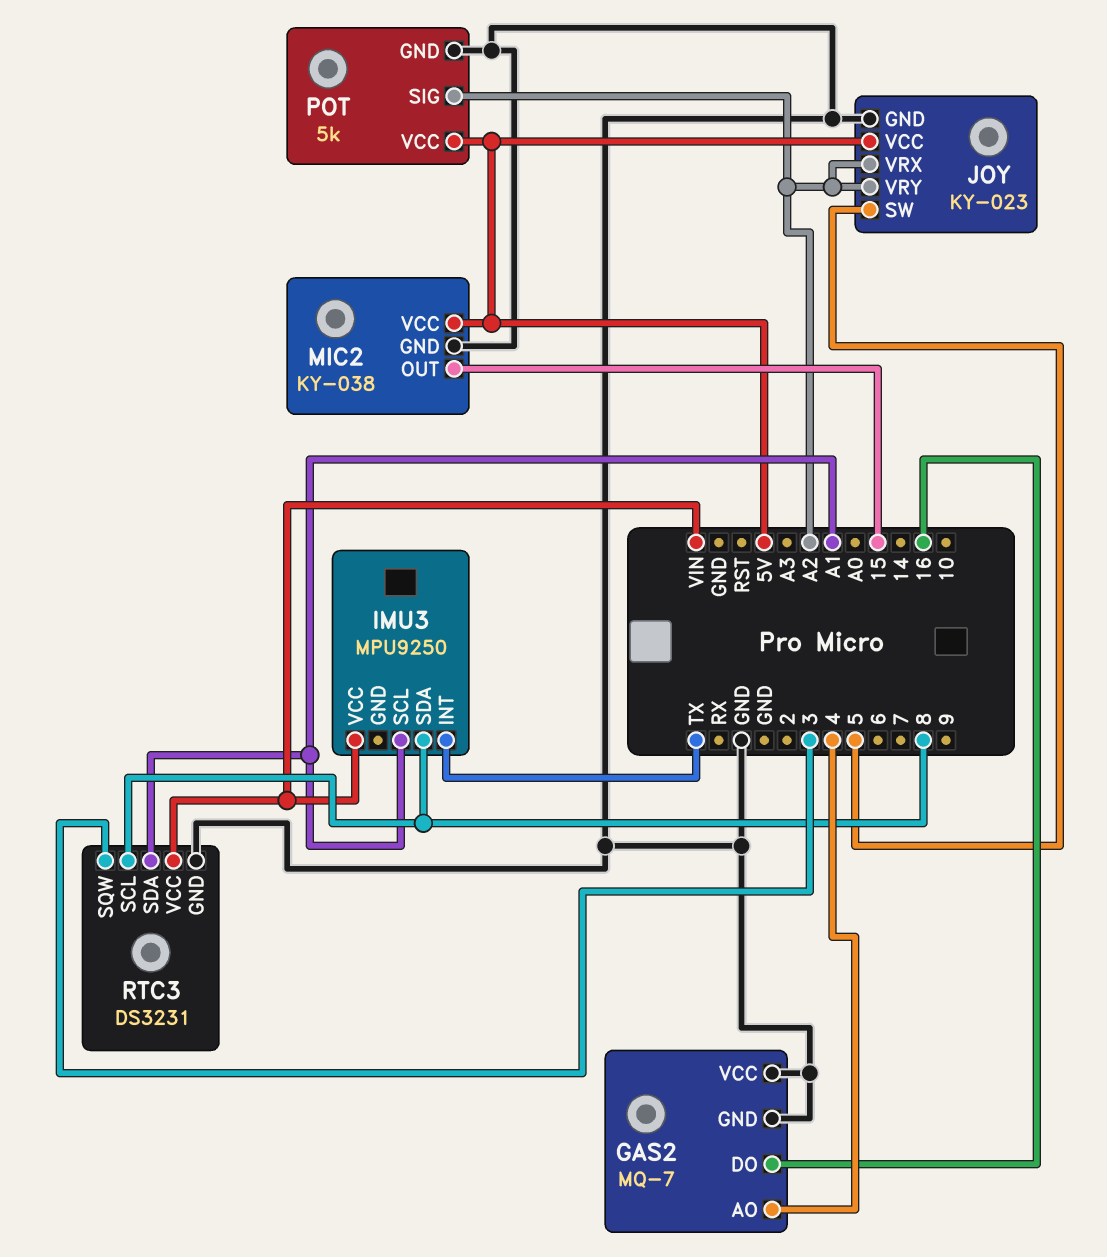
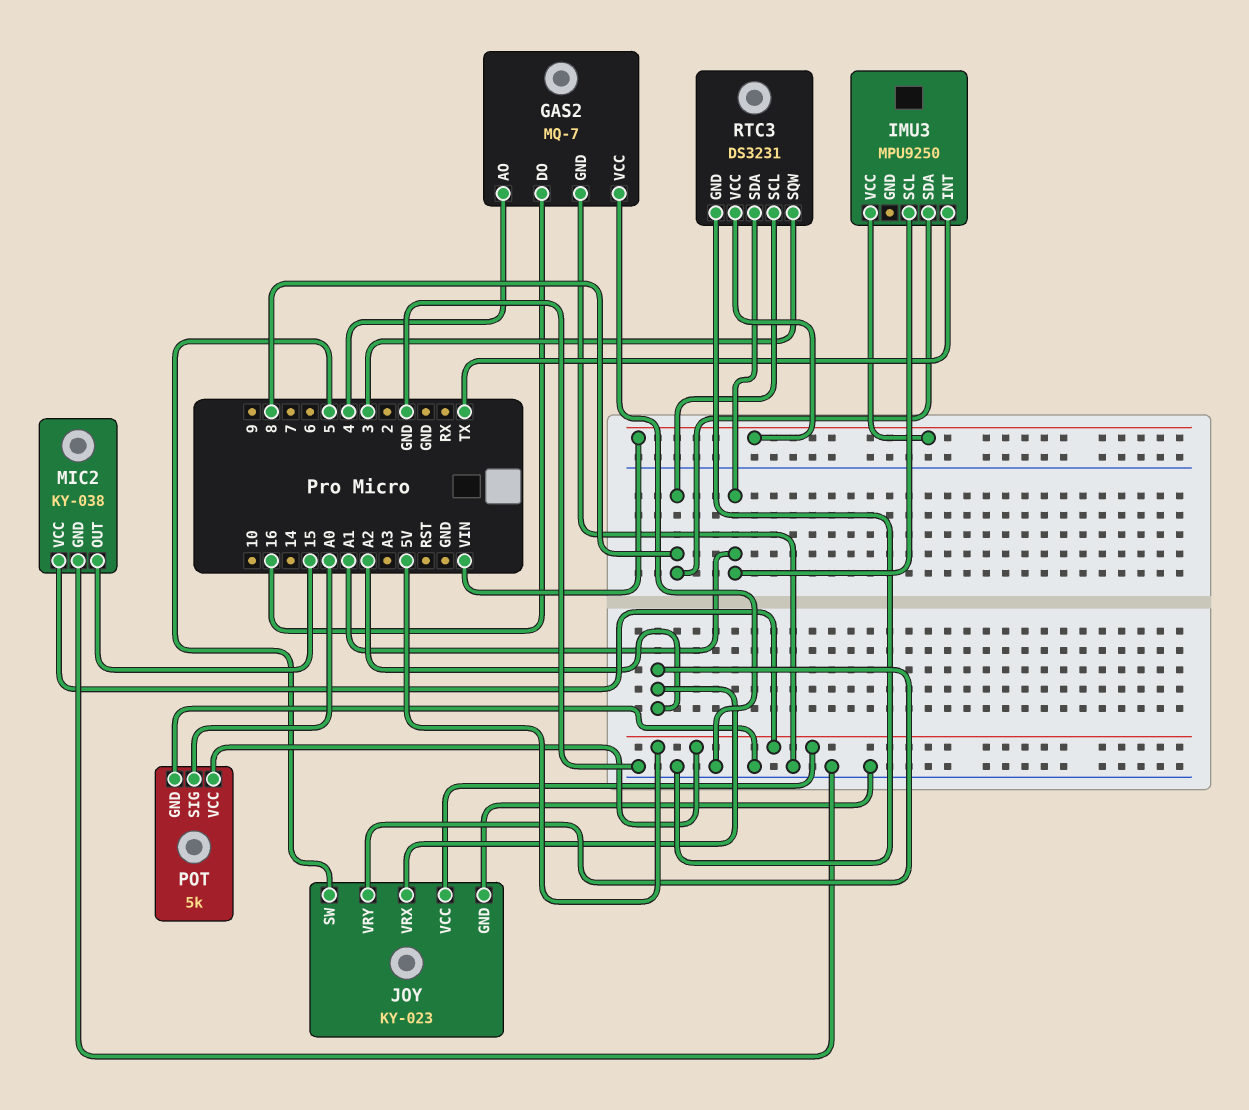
POT pin SIG: A2 -> A0

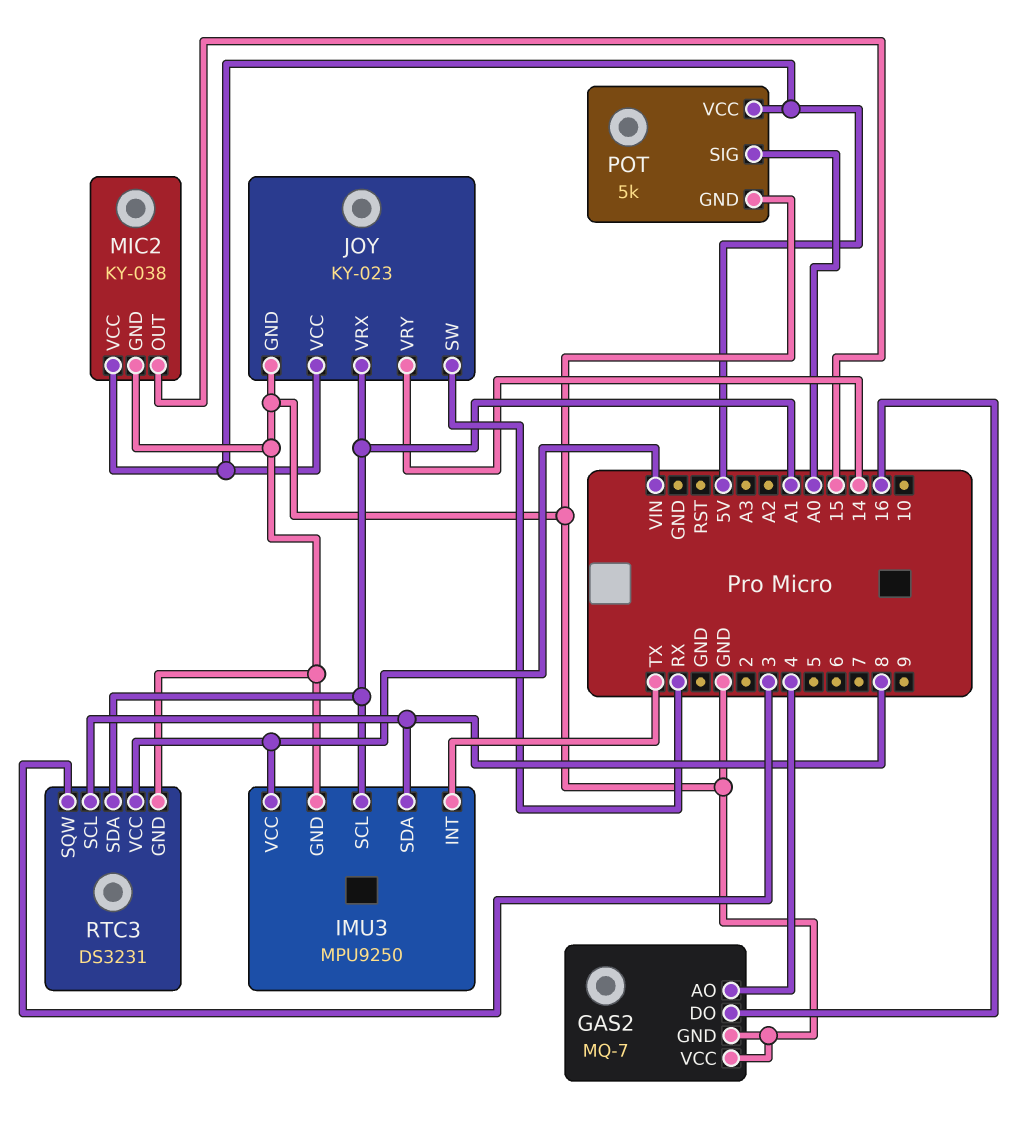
IMU3 pin GND: none -> GND
JOY pin SW: 5 -> RX
JOY pin VRX: A2 -> A1
JOY pin VRY: A2 -> 14

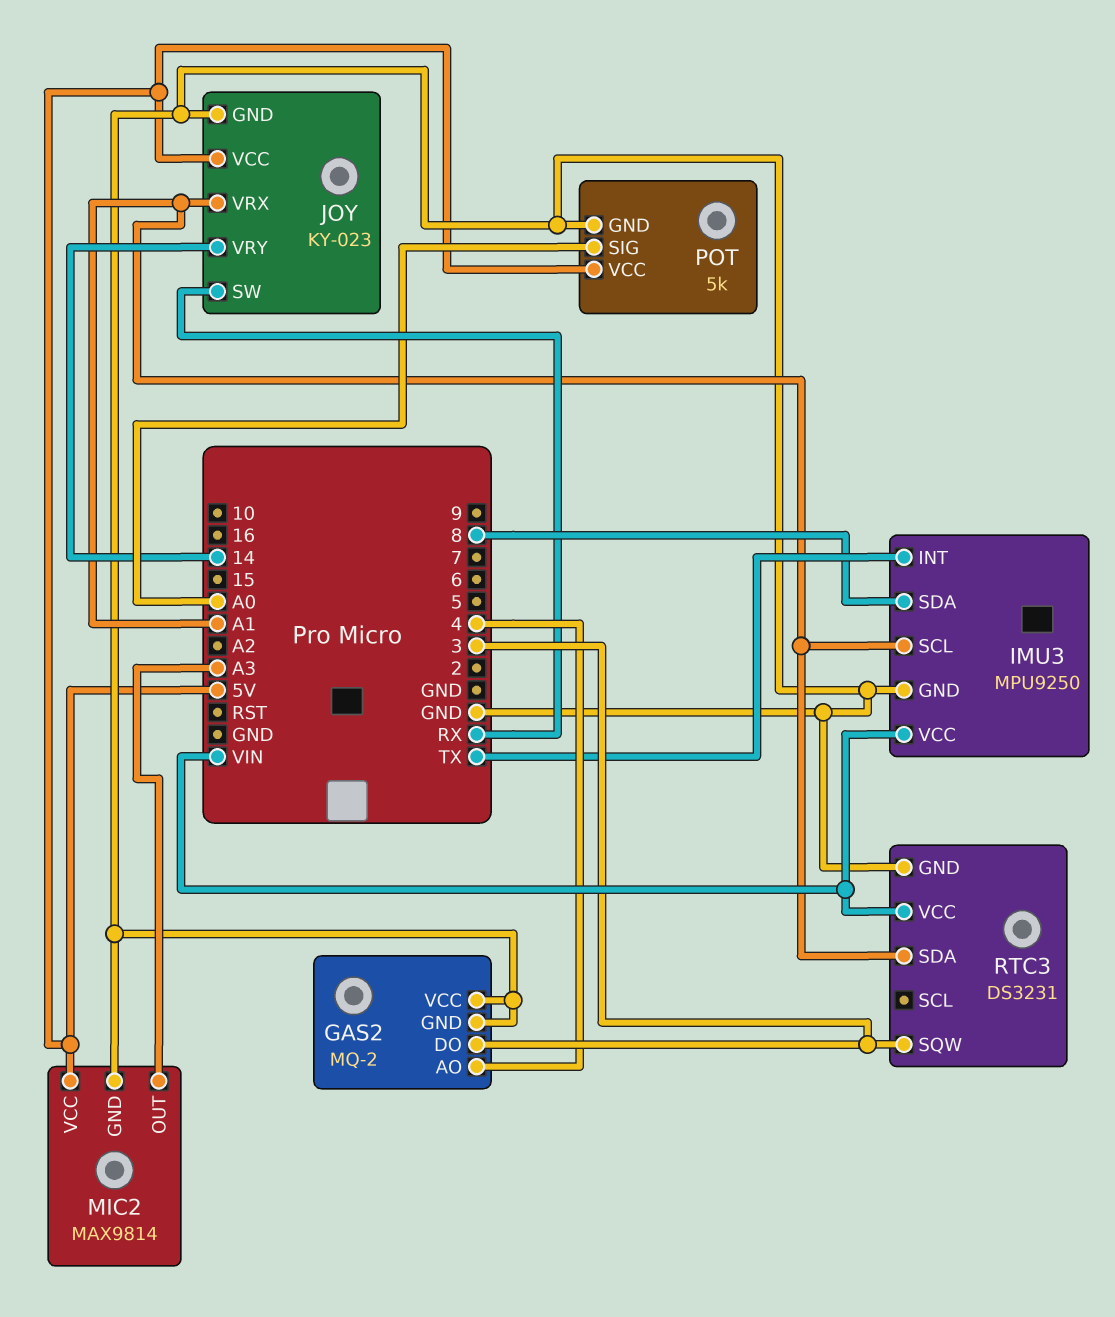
GAS2: MQ-7 -> MQ-2
GAS2 pin DO: 16 -> 3
MIC2: KY-038 -> MAX9814
MIC2 pin OUT: 15 -> A3
RTC3 pin SCL: 8 -> none

